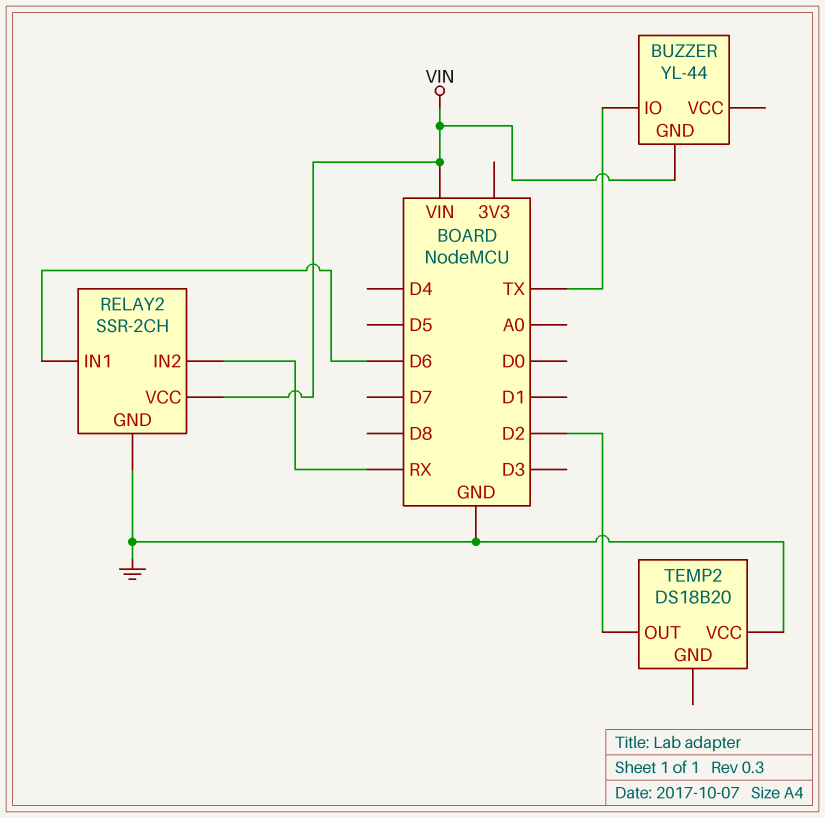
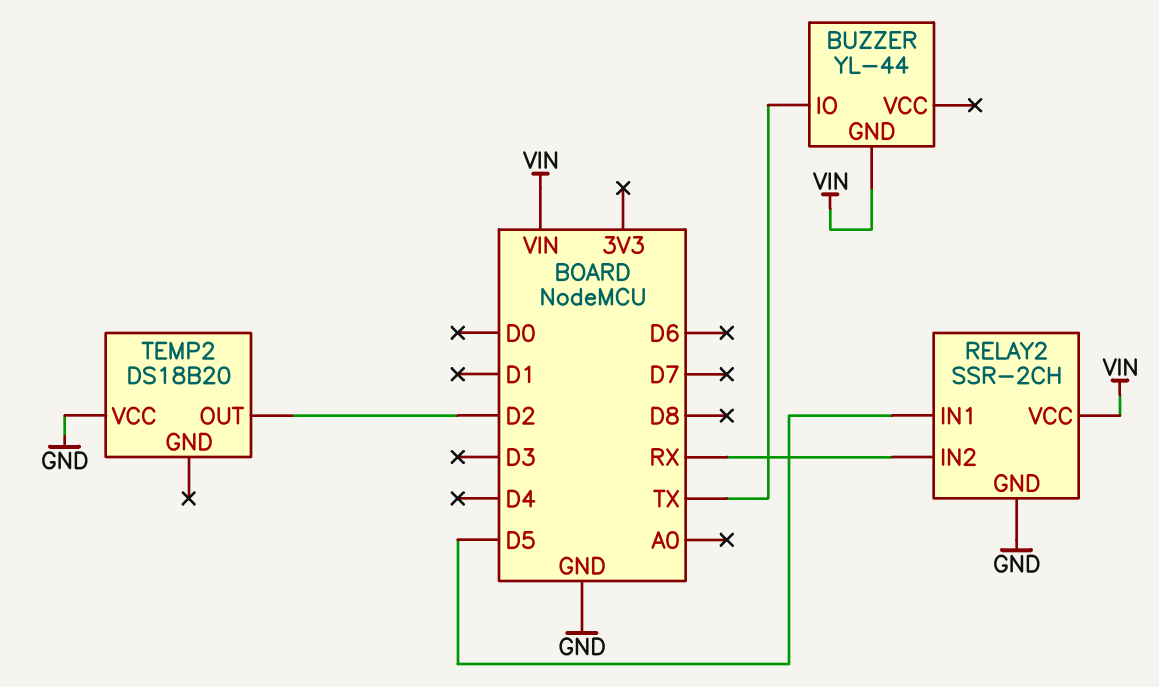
RELAY2 pin IN1: D6 -> D5

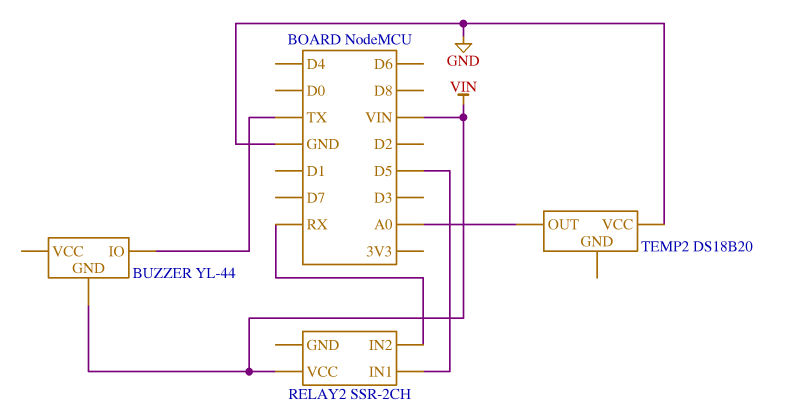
RELAY2 pin GND: GND -> none
TEMP2 pin OUT: D2 -> A0

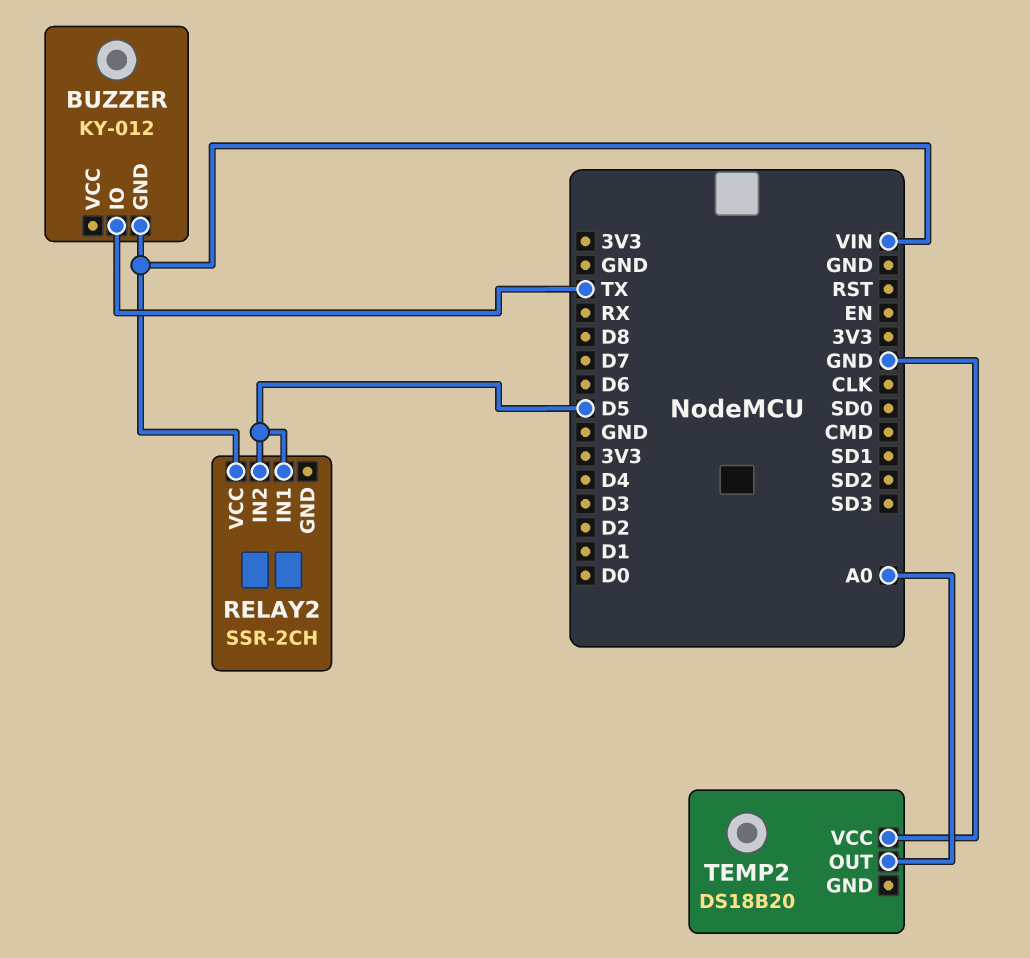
BUZZER: YL-44 -> KY-012
RELAY2 pin IN2: RX -> D5

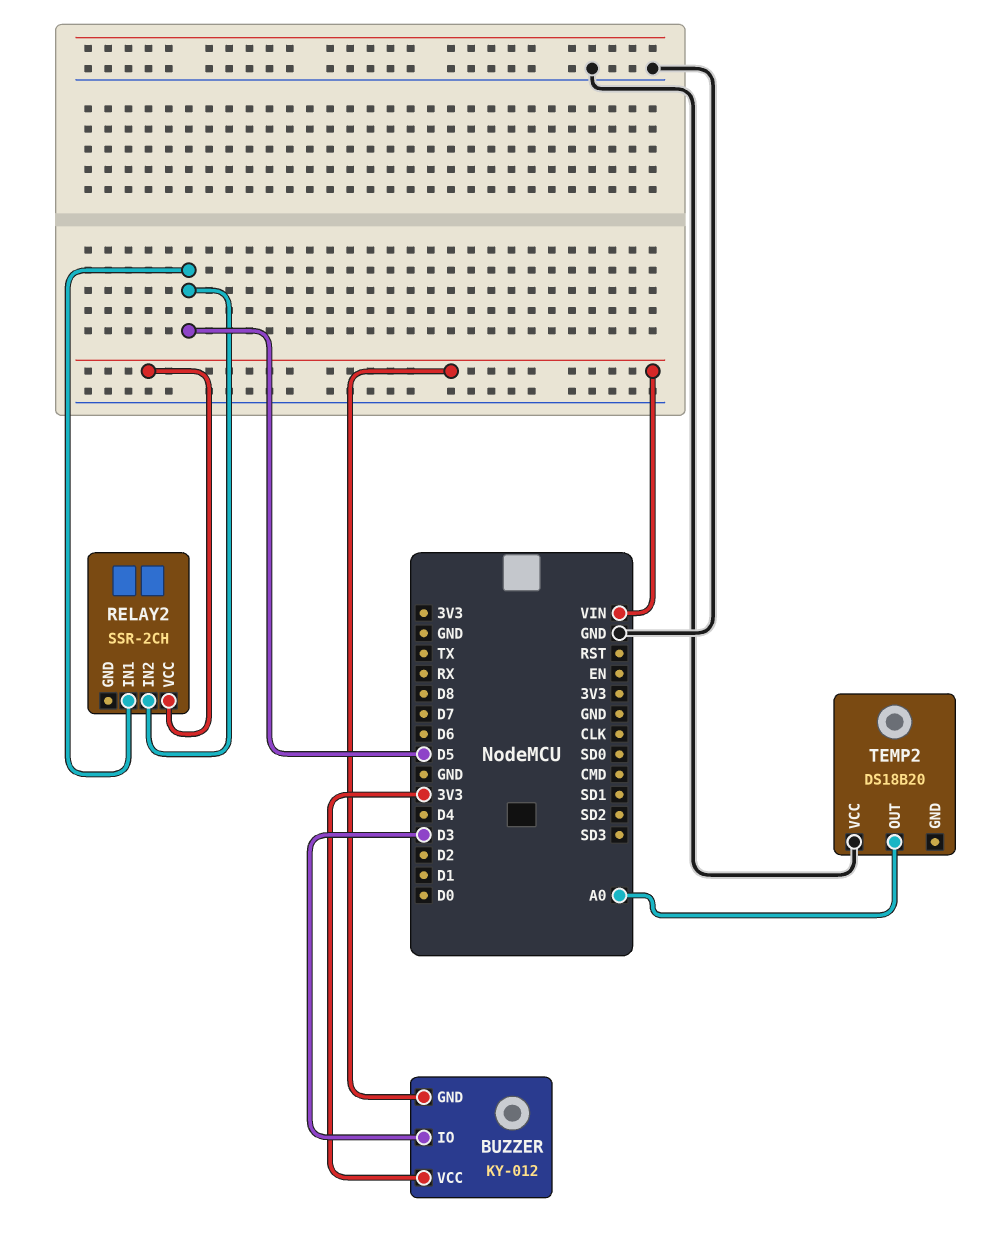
BUZZER pin IO: TX -> D3
BUZZER pin VCC: none -> 3V3

